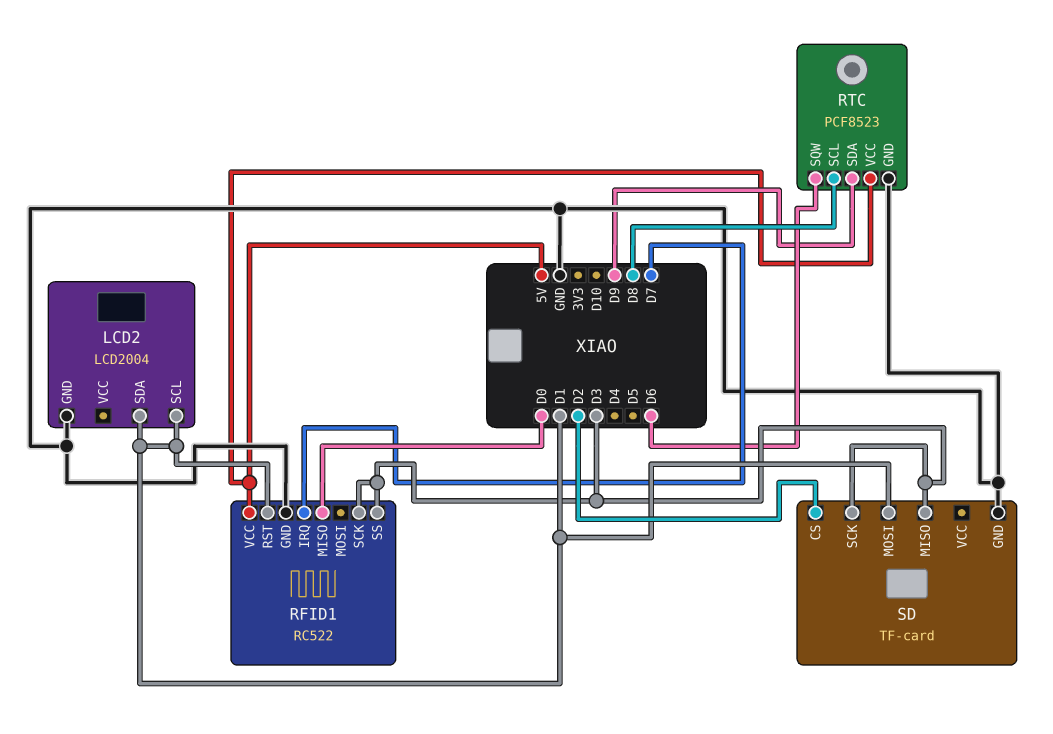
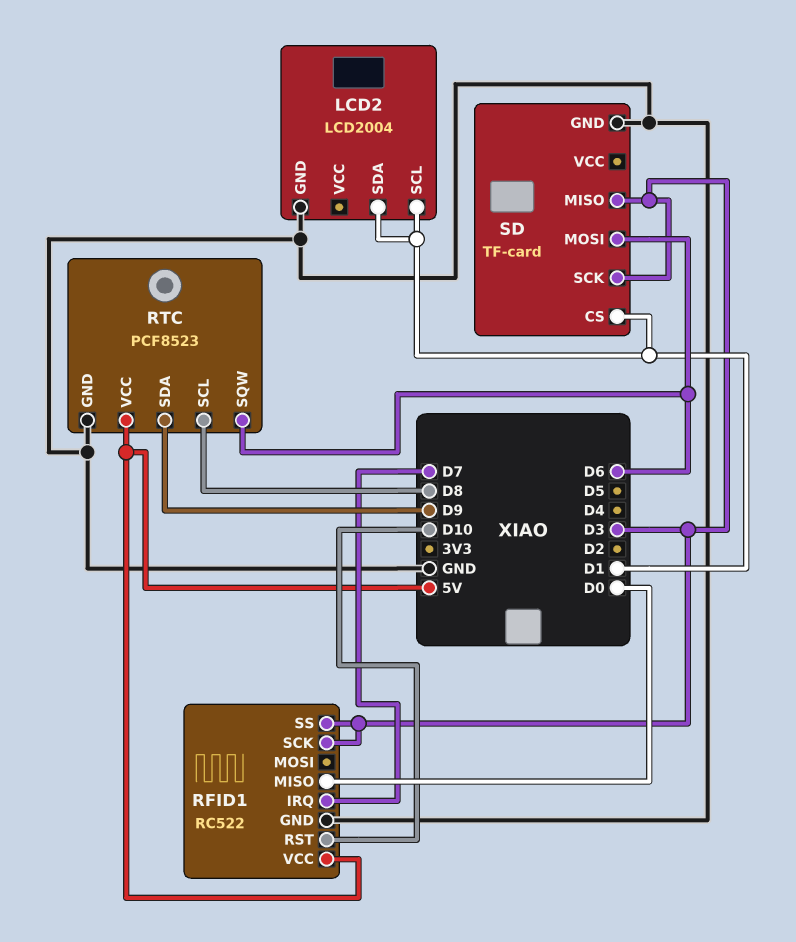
RFID1 pin RST: D1 -> D10
SD pin CS: D2 -> D1
SD pin MOSI: D1 -> D6

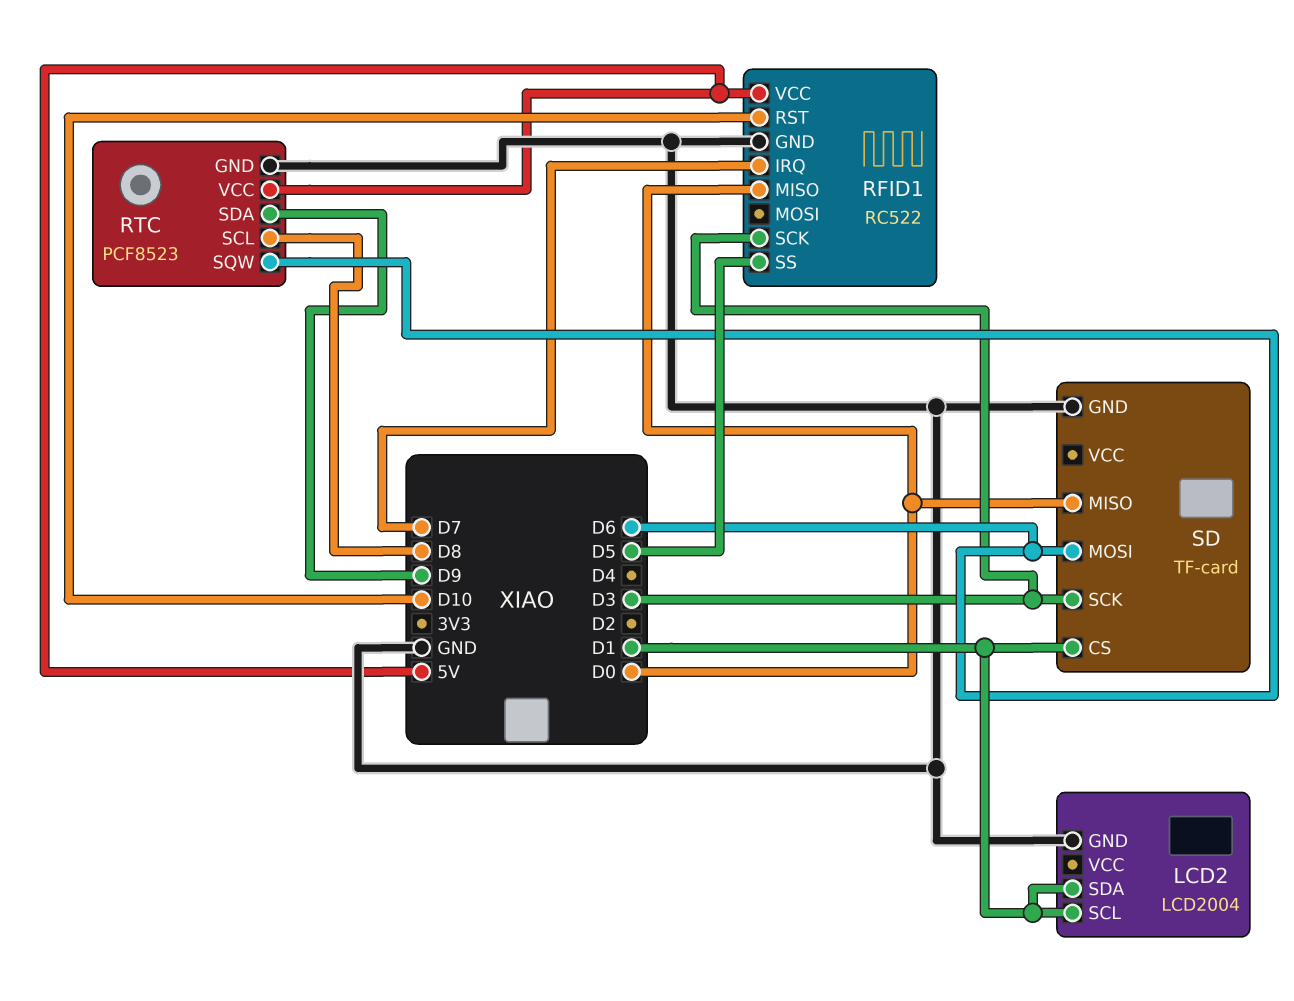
RFID1 pin SS: D3 -> D5
SD pin MISO: D3 -> D0

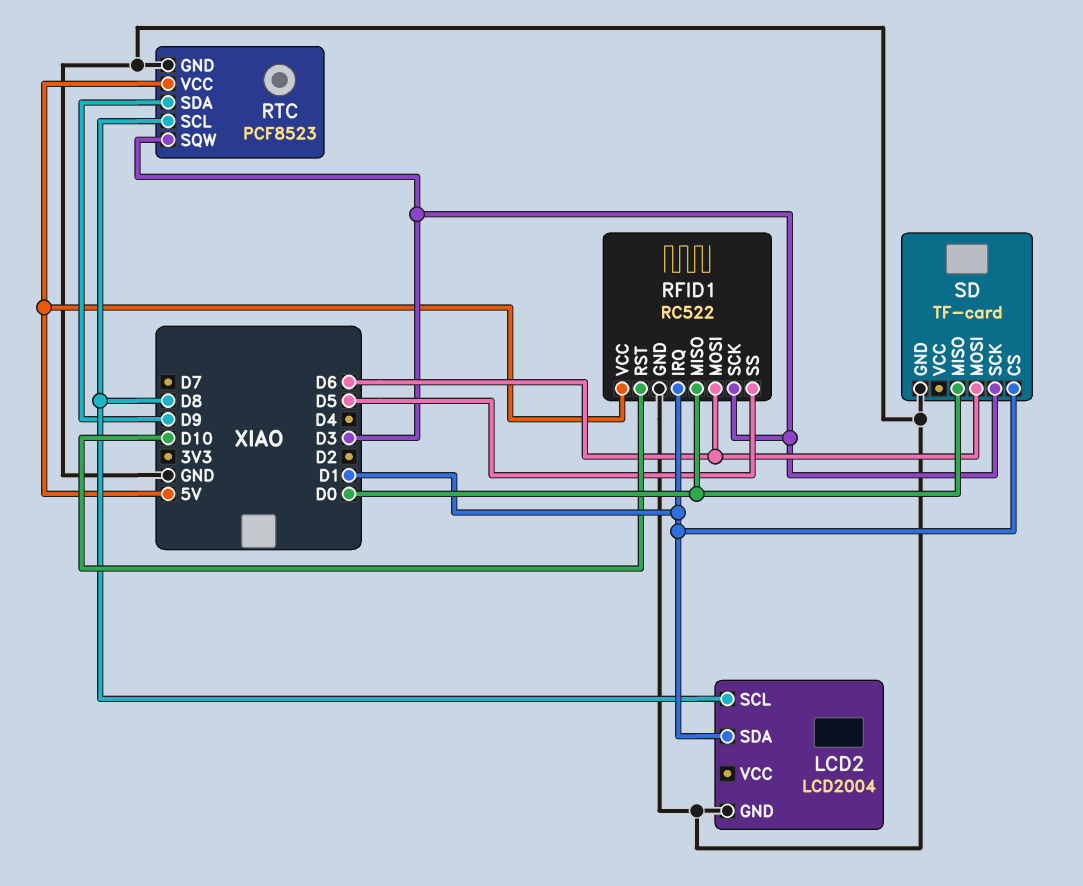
LCD2 pin SCL: D1 -> D8
RFID1 pin IRQ: D7 -> D1
RFID1 pin MOSI: none -> D6
RTC pin SQW: D6 -> D3

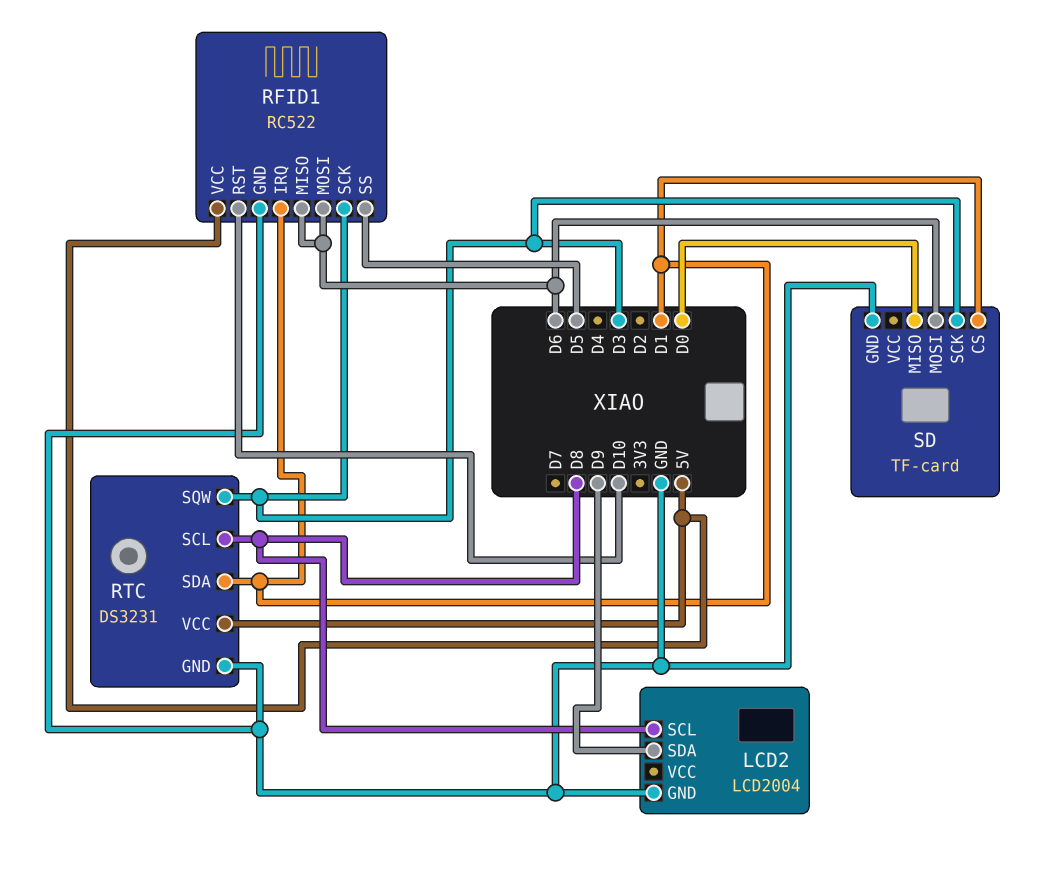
LCD2 pin SDA: D1 -> D9
RFID1 pin MISO: D0 -> D6
RTC: PCF8523 -> DS3231
RTC pin SDA: D9 -> D1

